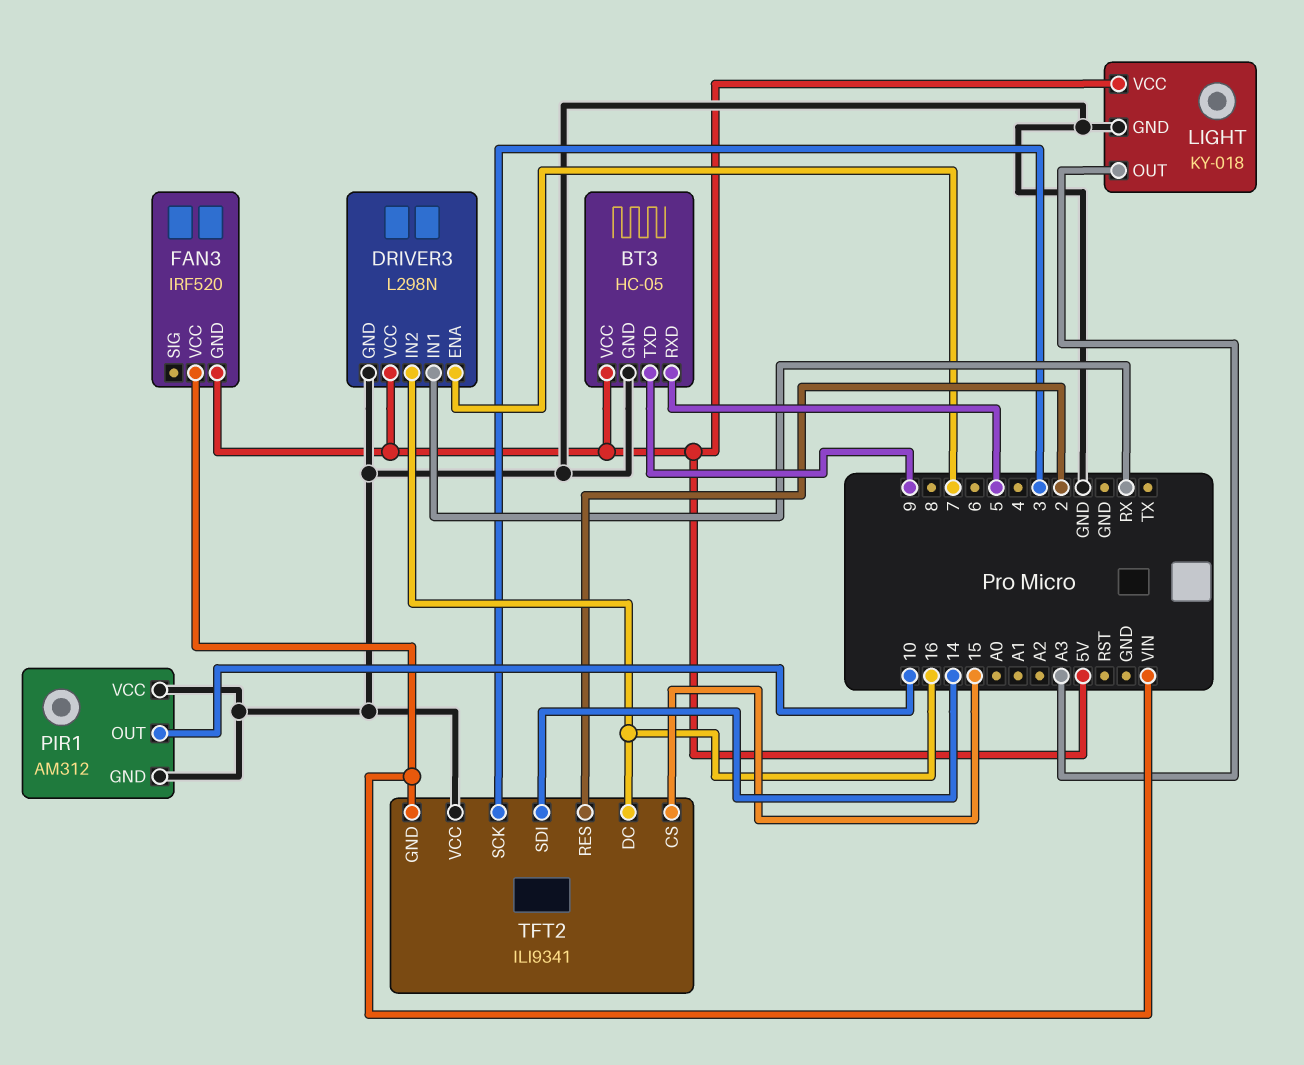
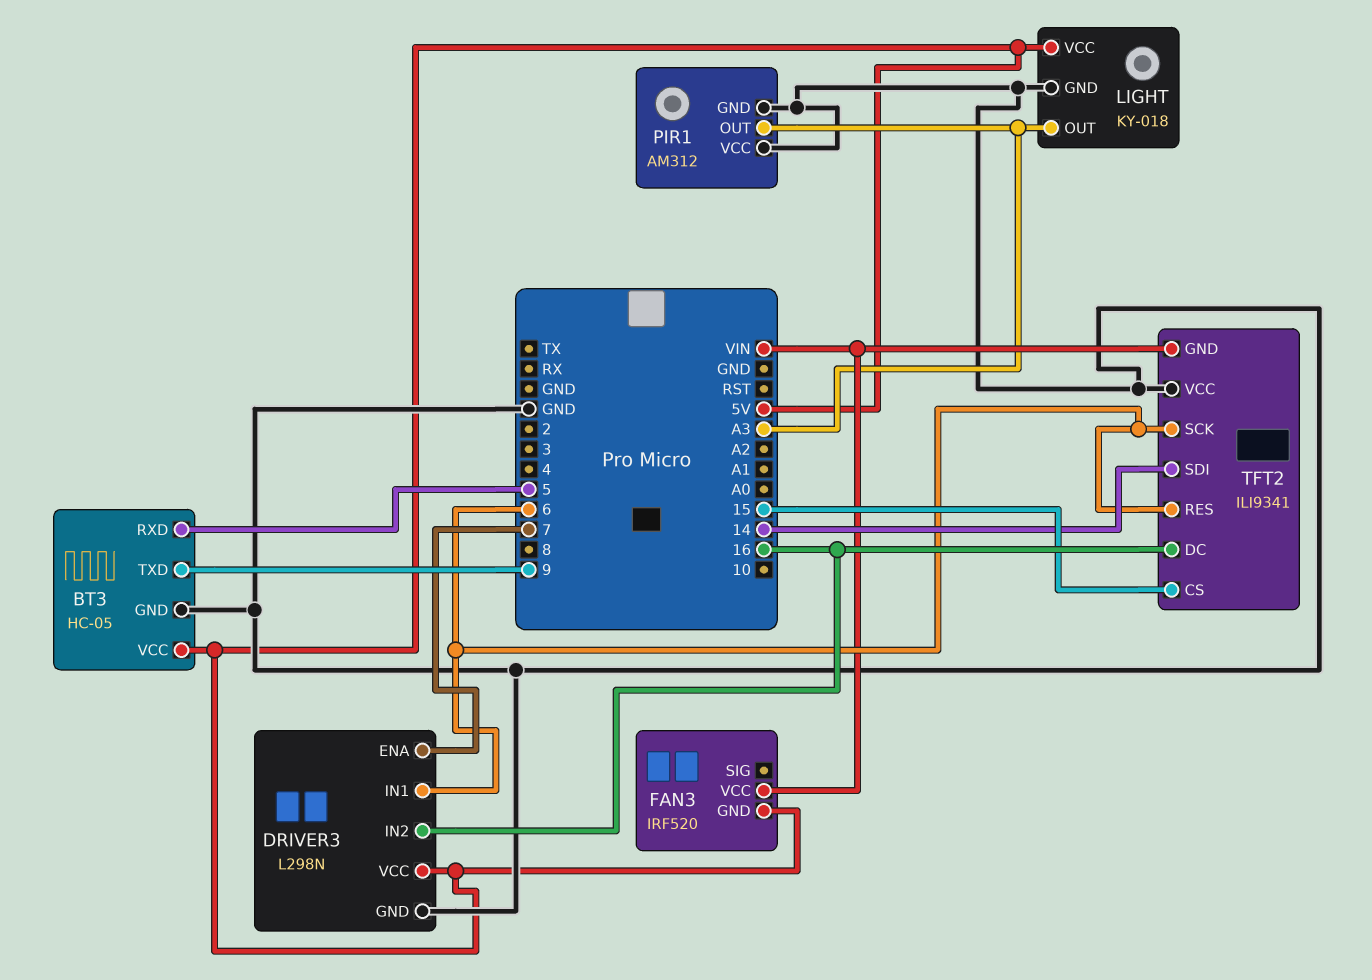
DRIVER3 pin IN1: RX -> 6
PIR1 pin OUT: 10 -> A3
TFT2 pin RES: 2 -> 6
TFT2 pin SCK: 3 -> 6

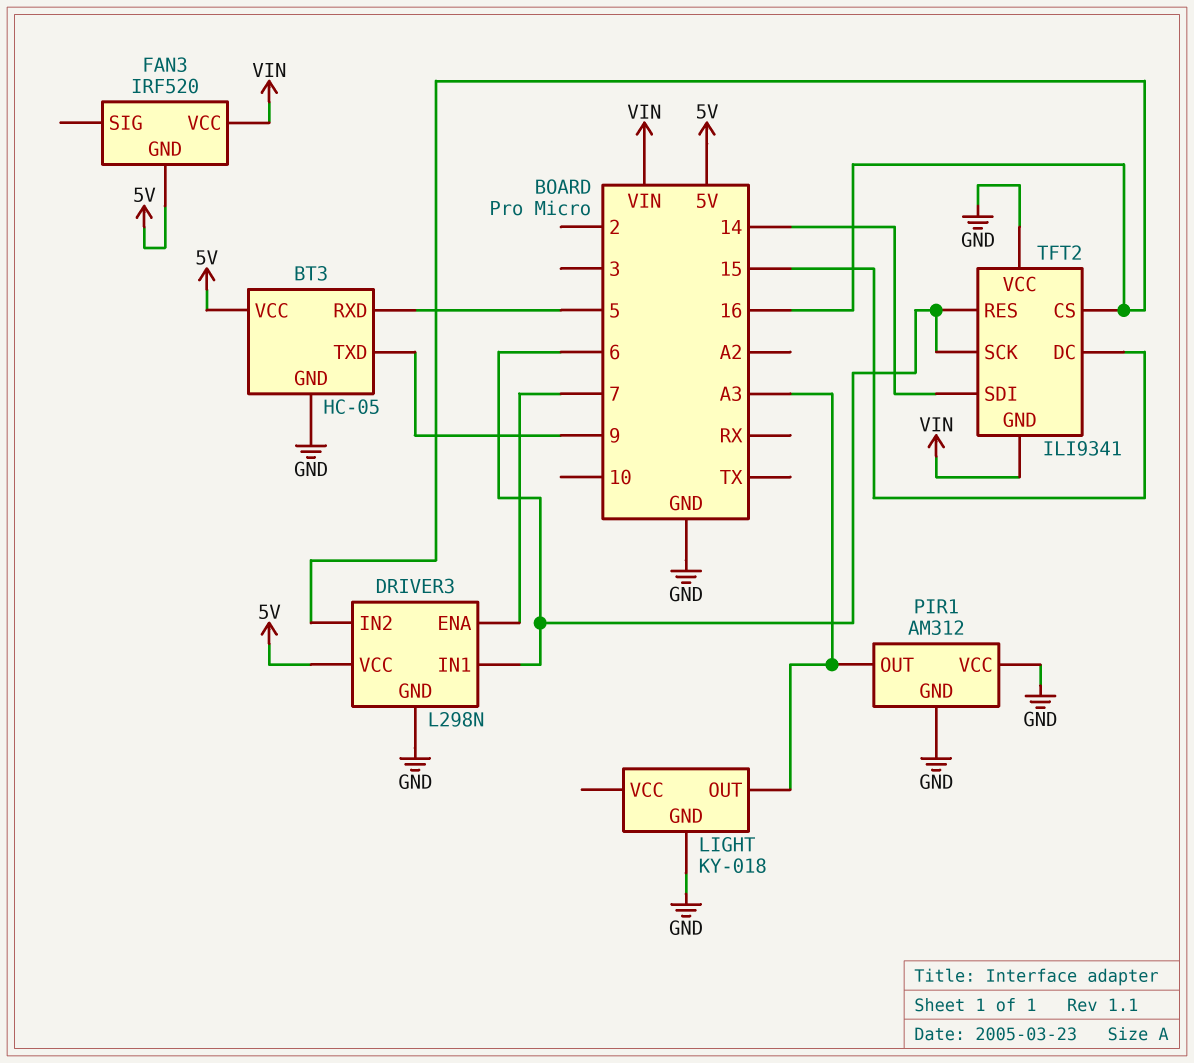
LIGHT pin VCC: 5V -> none
TFT2 pin CS: 15 -> 16
TFT2 pin DC: 16 -> 15

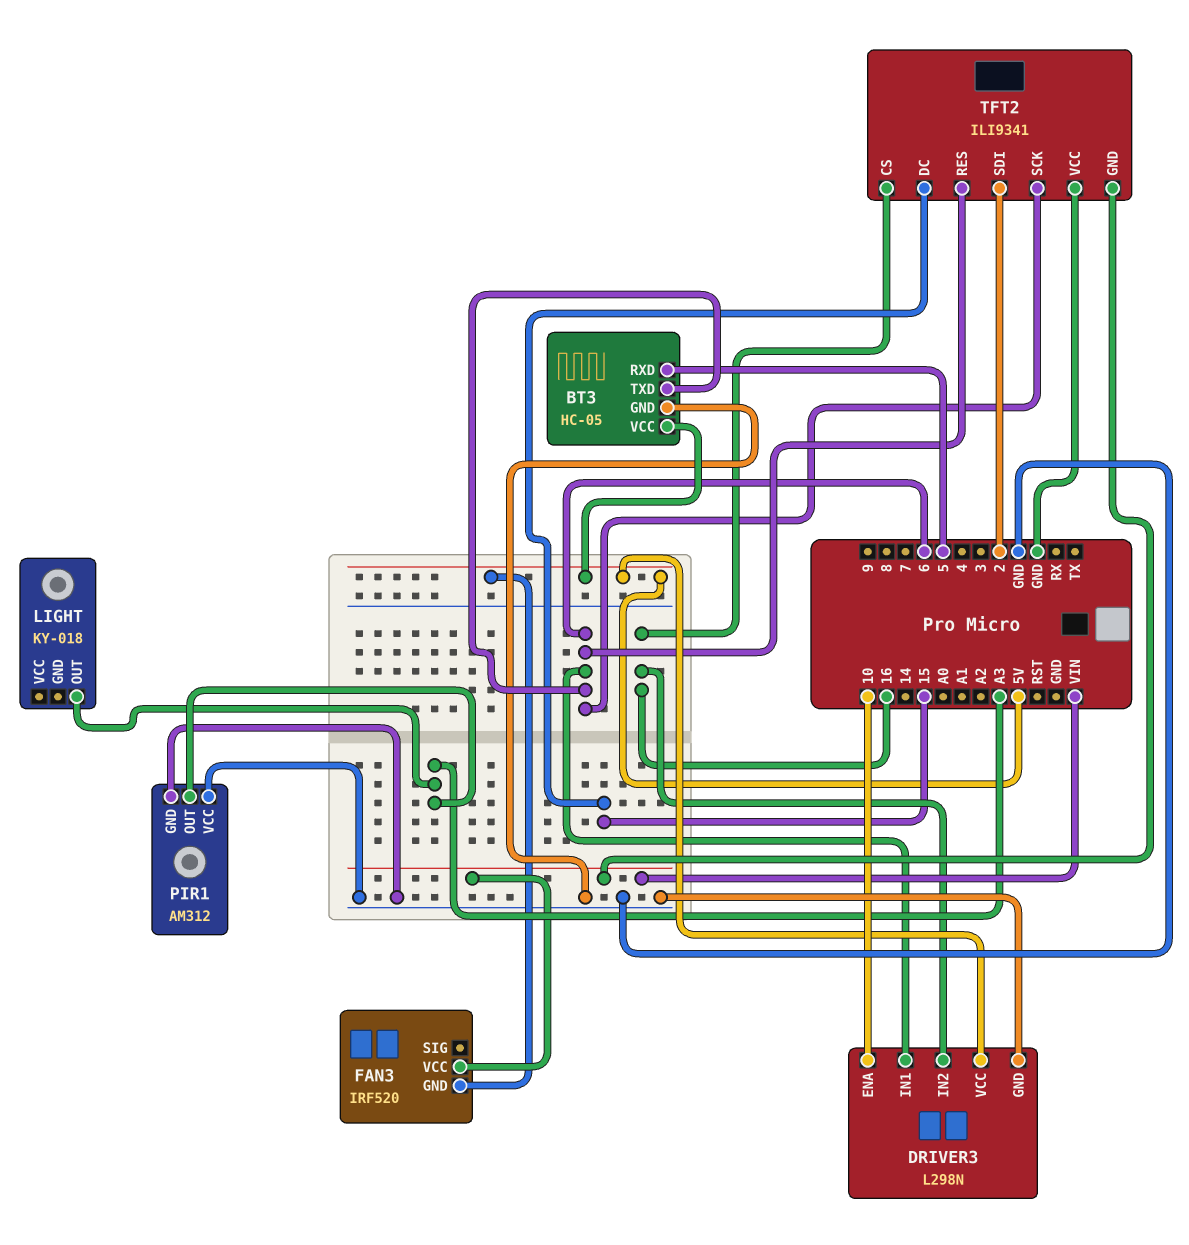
BT3 pin TXD: 9 -> 6
DRIVER3 pin ENA: 7 -> 10
LIGHT pin GND: GND -> none
TFT2 pin SDI: 14 -> 2

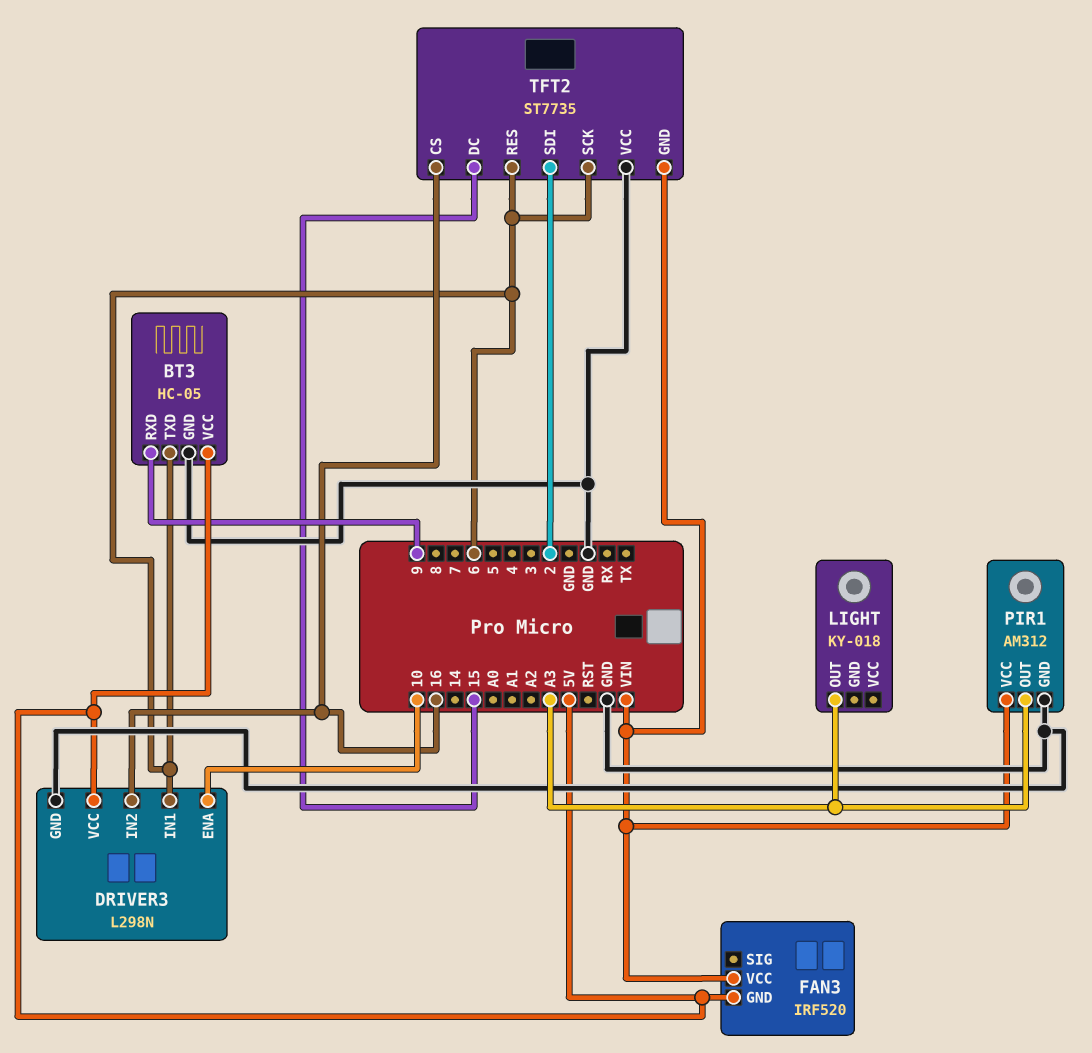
BT3 pin RXD: 5 -> 9
PIR1 pin VCC: GND -> VIN
TFT2: ILI9341 -> ST7735

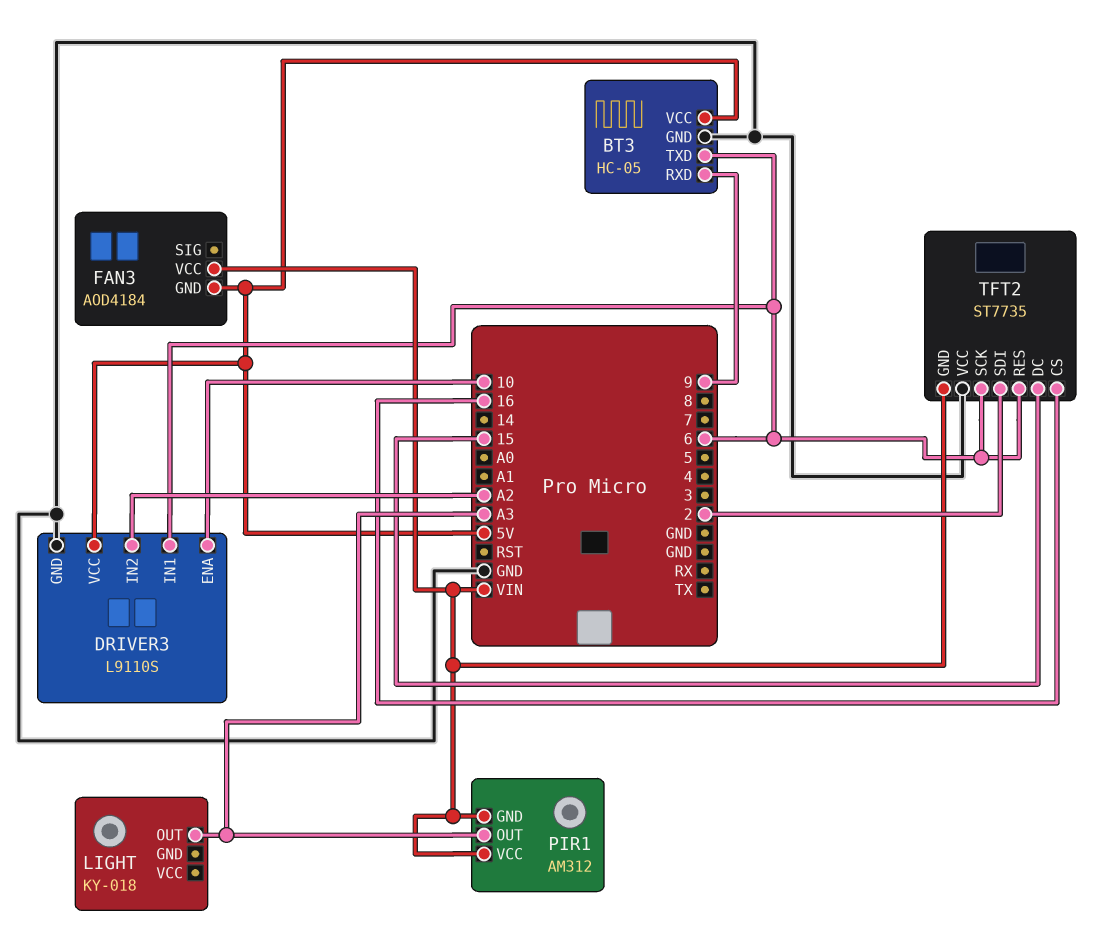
DRIVER3: L298N -> L9110S
DRIVER3 pin IN2: 16 -> A2
FAN3: IRF520 -> AOD4184
PIR1 pin GND: GND -> VIN

